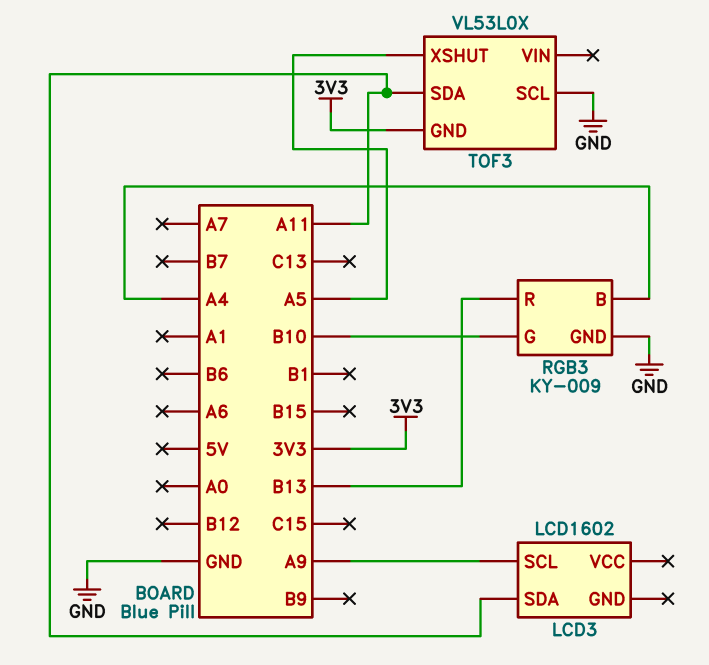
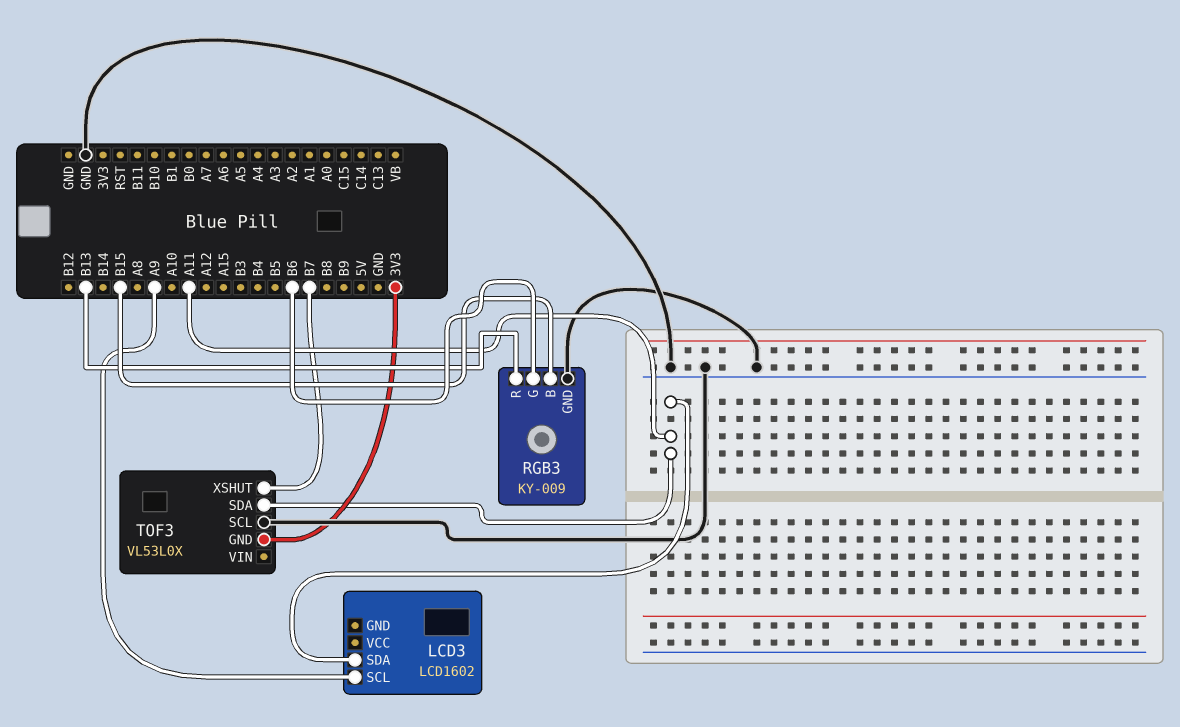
RGB3 pin B: A4 -> B15
RGB3 pin G: B10 -> B6
TOF3 pin XSHUT: A5 -> B7

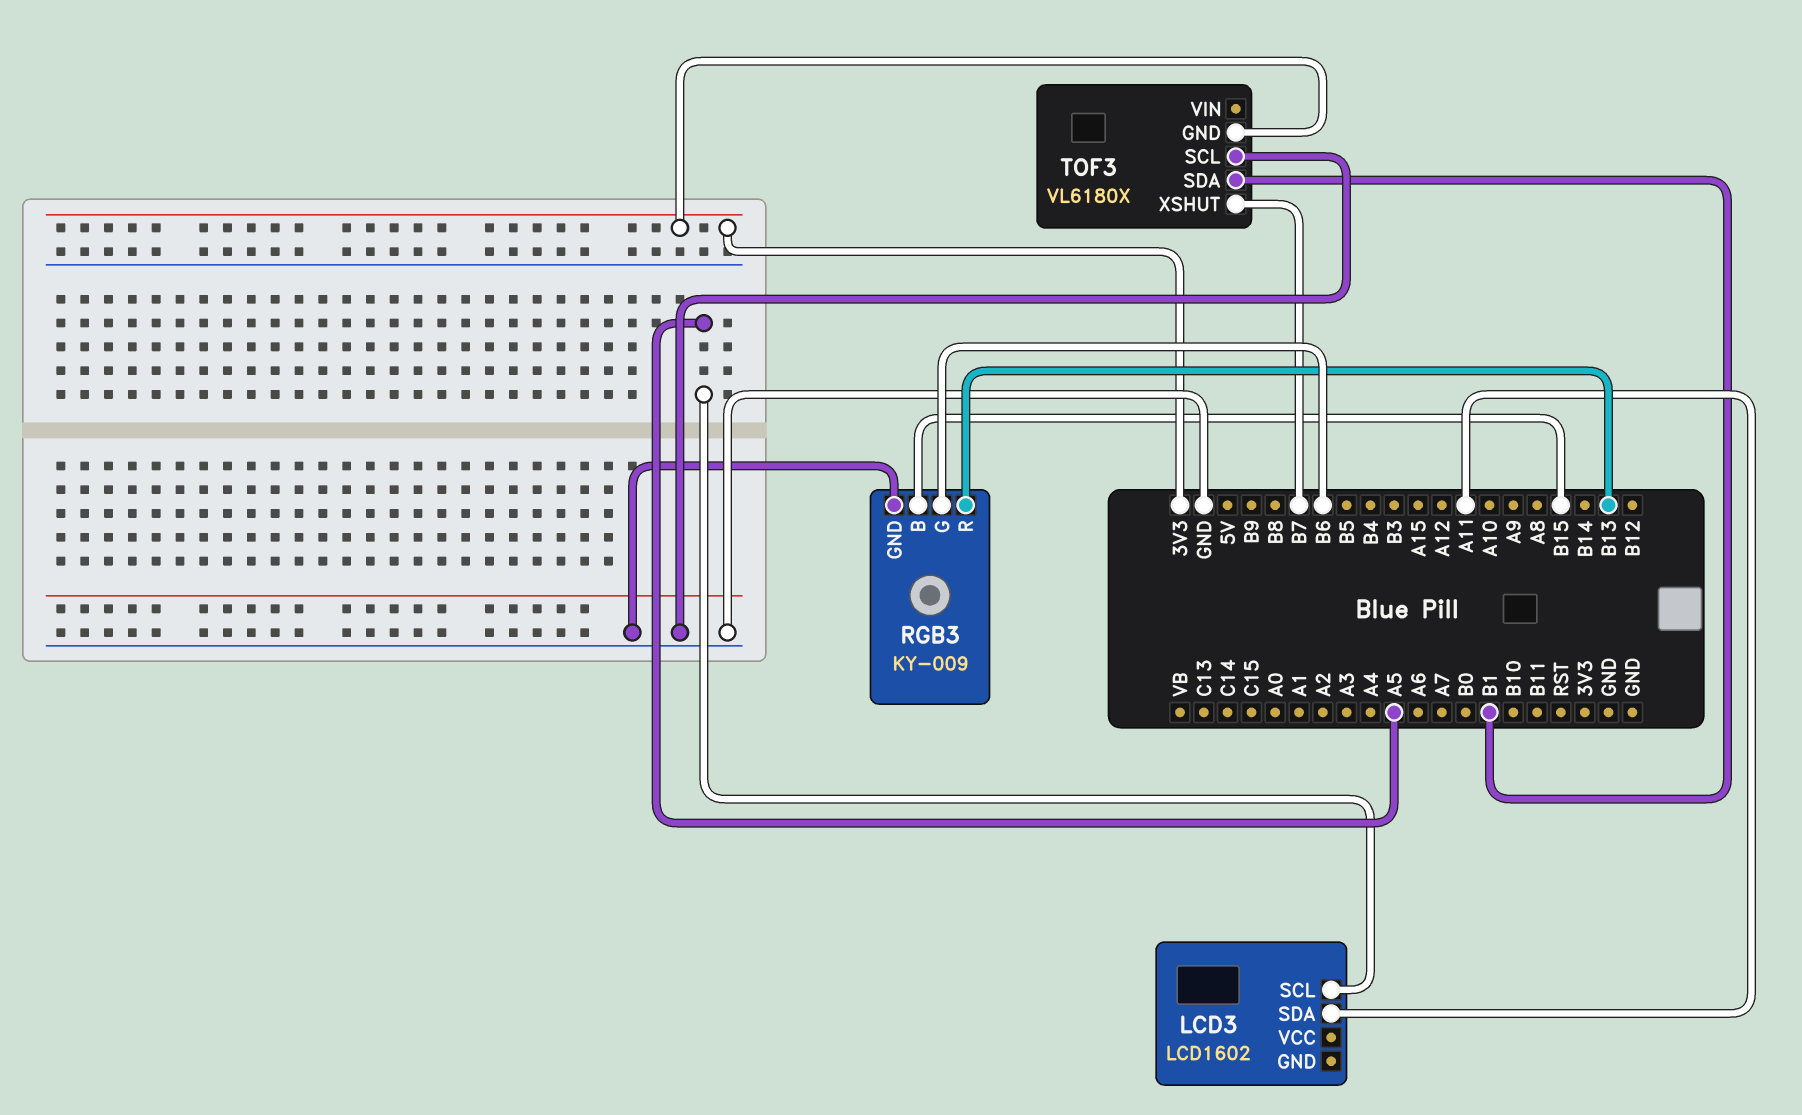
LCD3 pin SCL: A9 -> A5
TOF3: VL53L0X -> VL6180X
TOF3 pin SDA: A11 -> B1

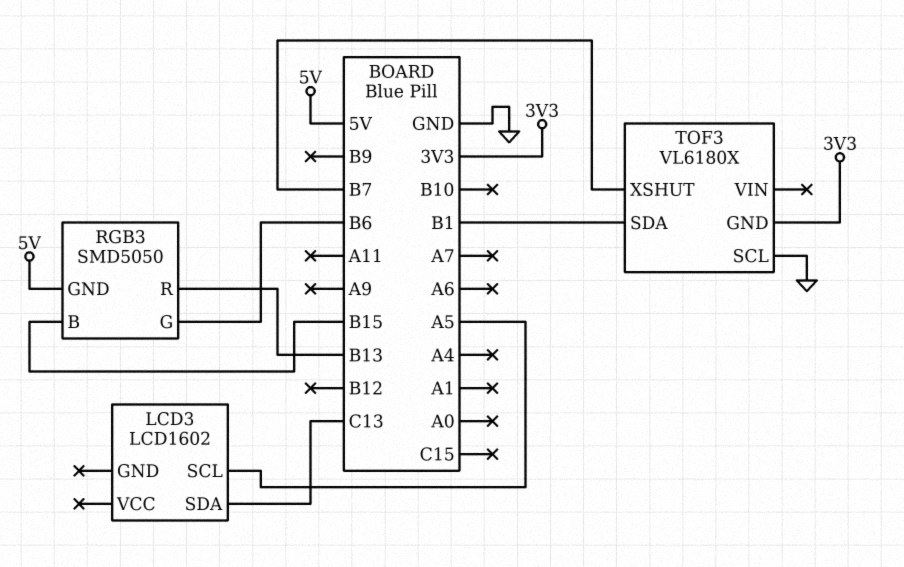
LCD3 pin SDA: A11 -> C13
RGB3: KY-009 -> SMD5050
RGB3 pin GND: GND -> 5V

